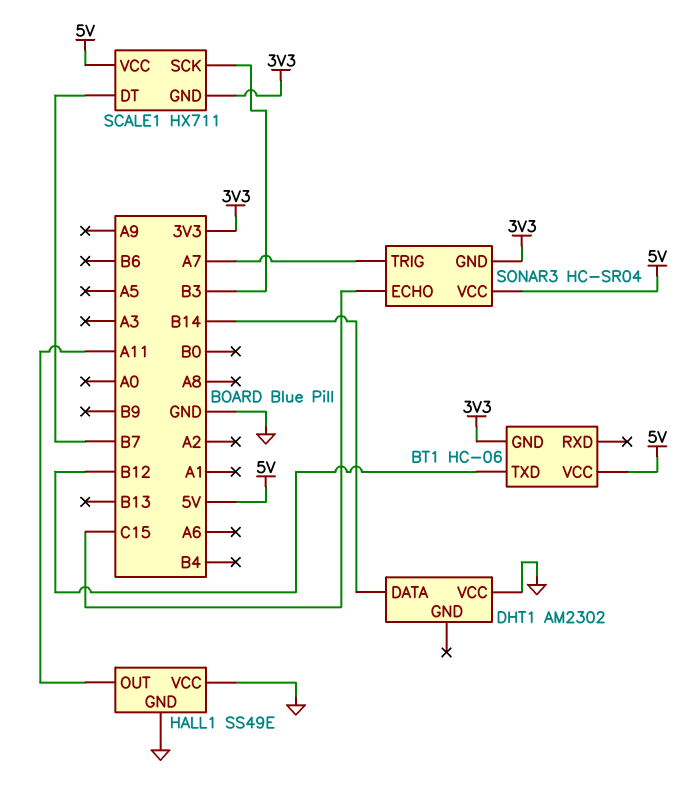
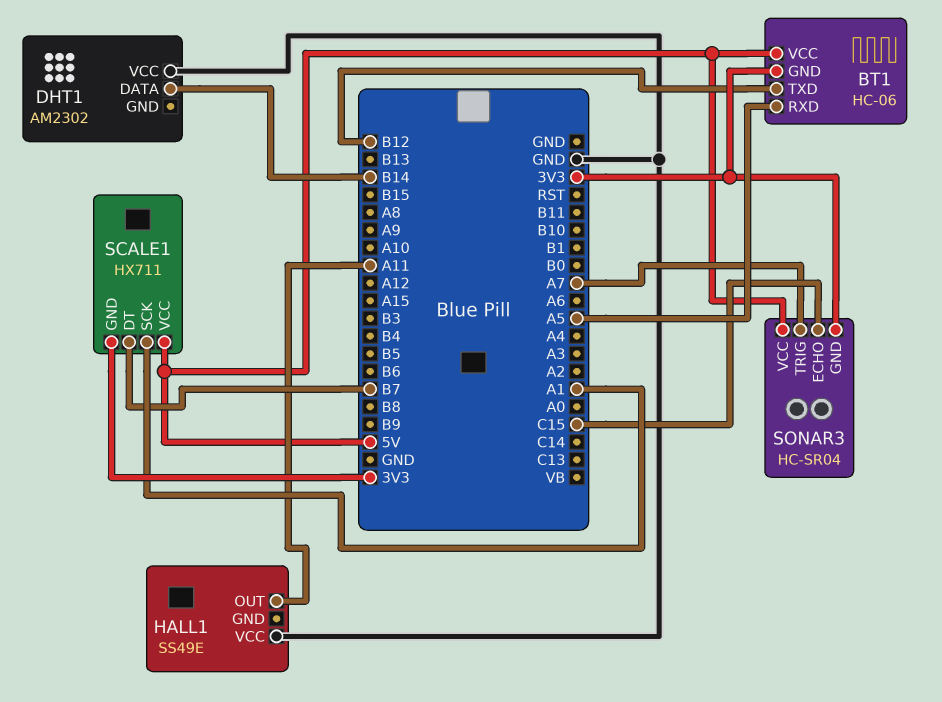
BT1 pin RXD: none -> A5
HALL1 pin GND: GND -> none
SCALE1 pin SCK: B3 -> A1

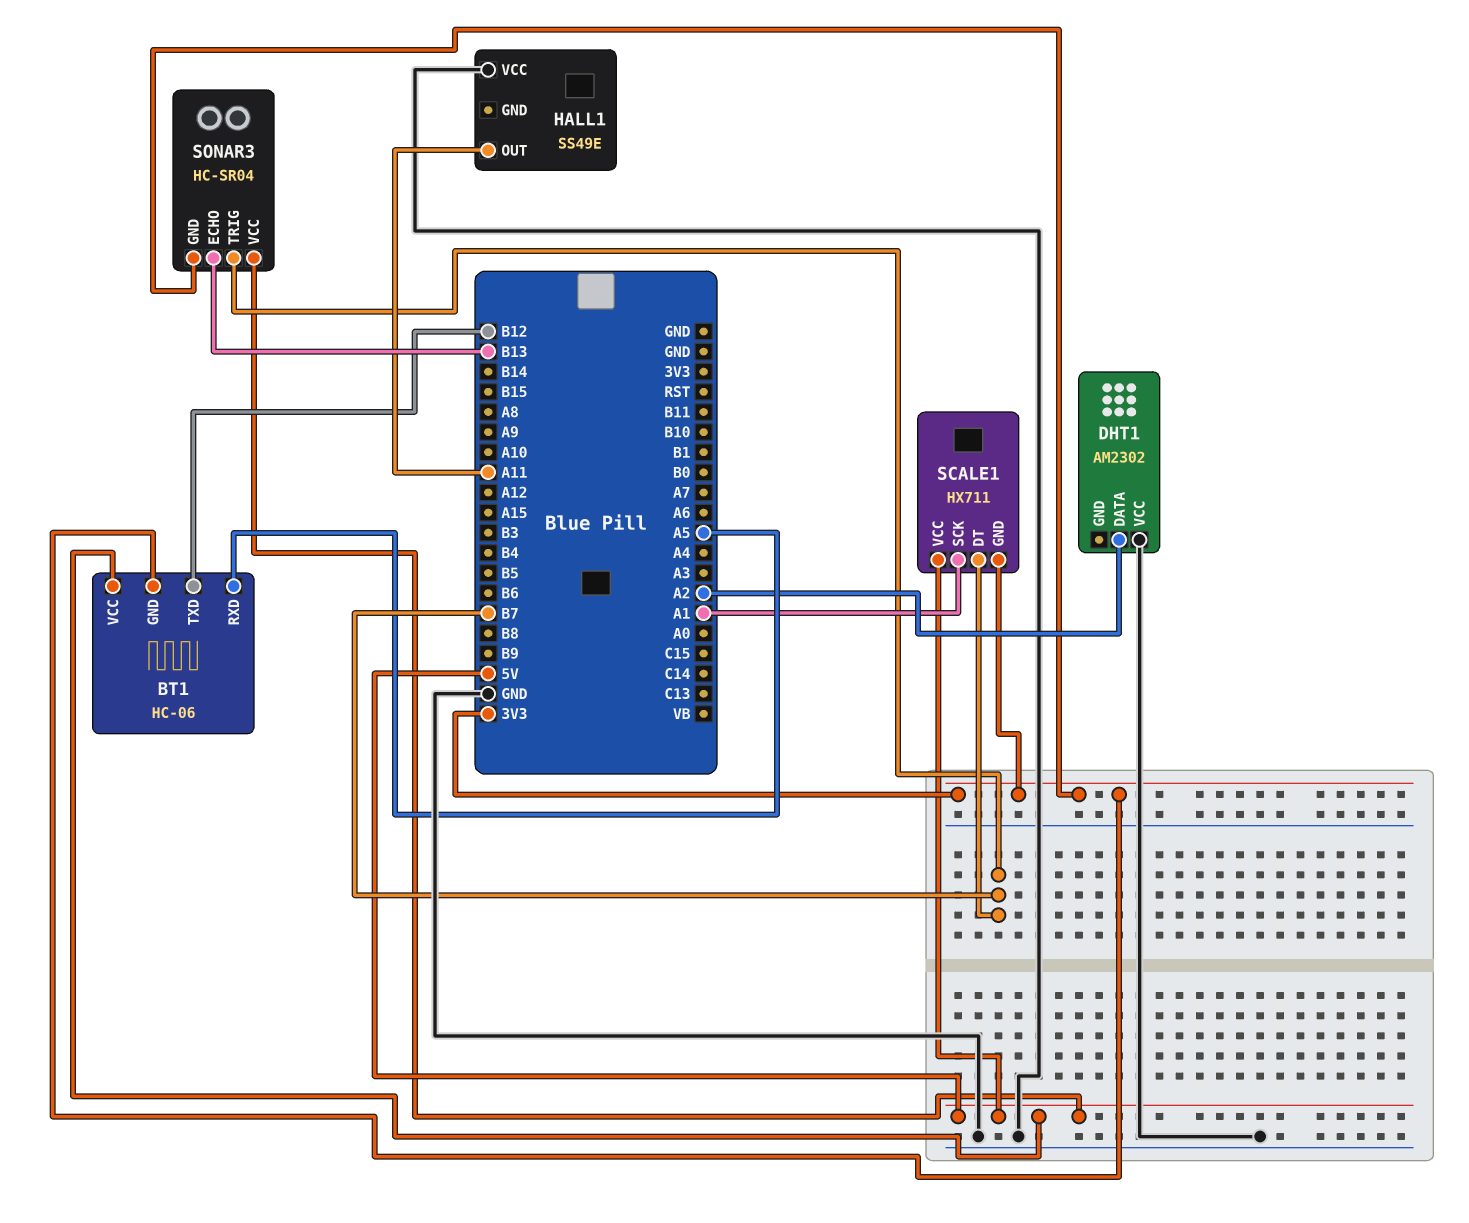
DHT1 pin DATA: B14 -> A2
SONAR3 pin ECHO: C15 -> B13
SONAR3 pin TRIG: A7 -> B7

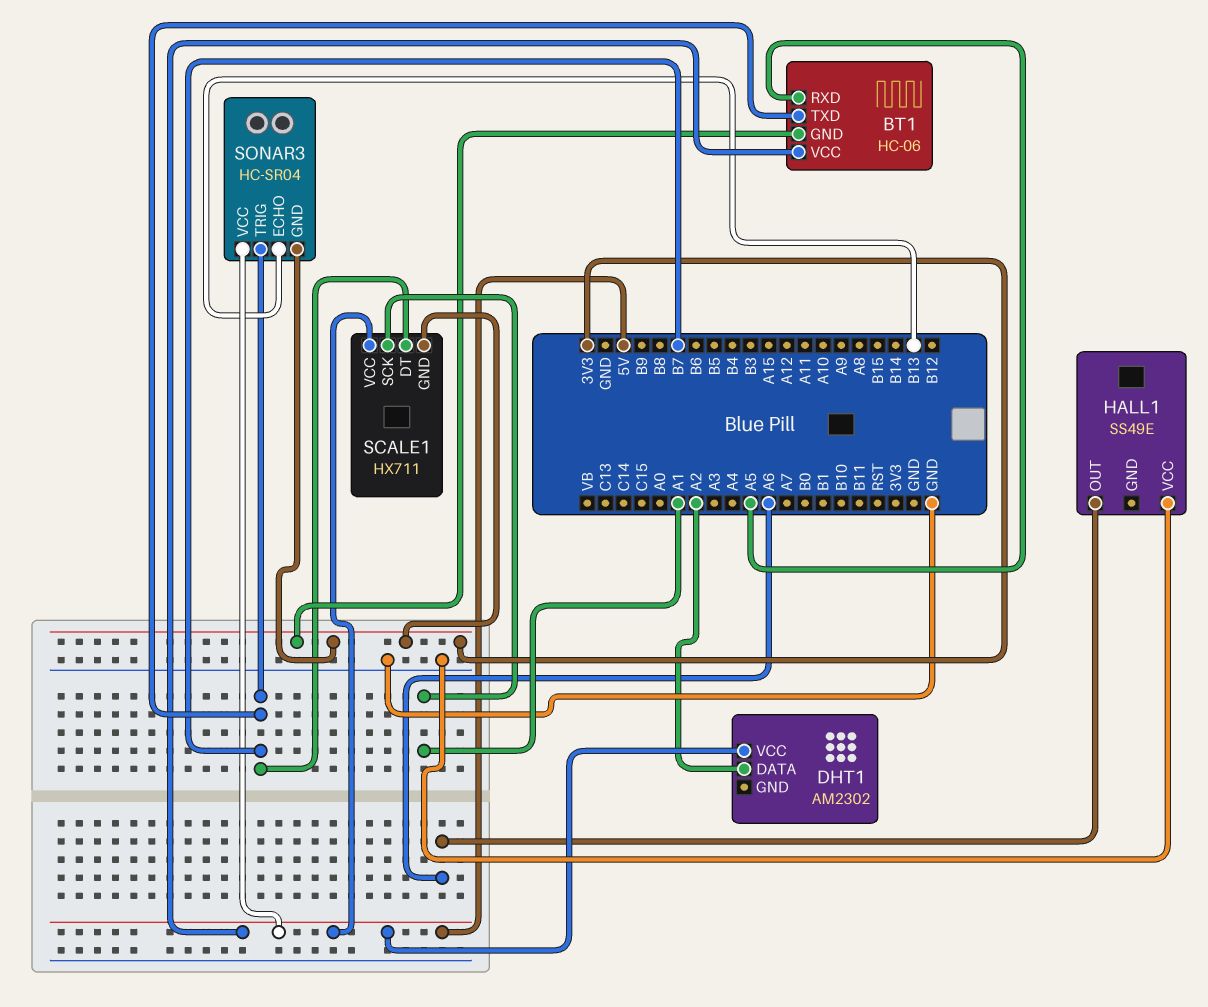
BT1 pin TXD: B12 -> B7
DHT1 pin VCC: GND -> 5V
HALL1 pin OUT: A11 -> A6

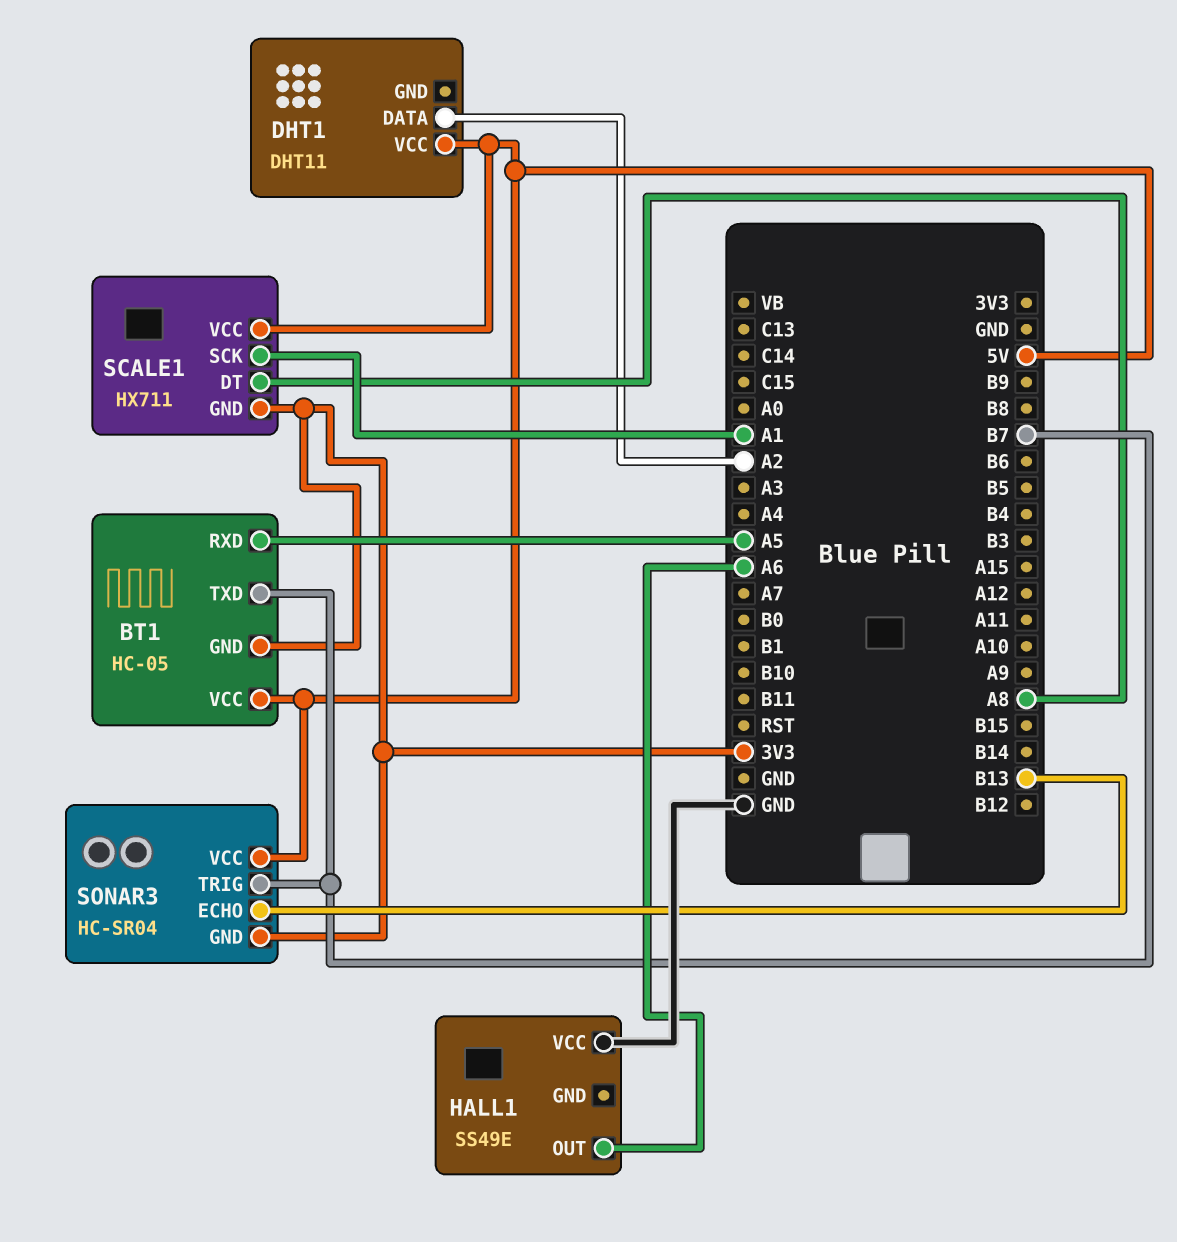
BT1: HC-06 -> HC-05
DHT1: AM2302 -> DHT11
SCALE1 pin DT: B7 -> A8

